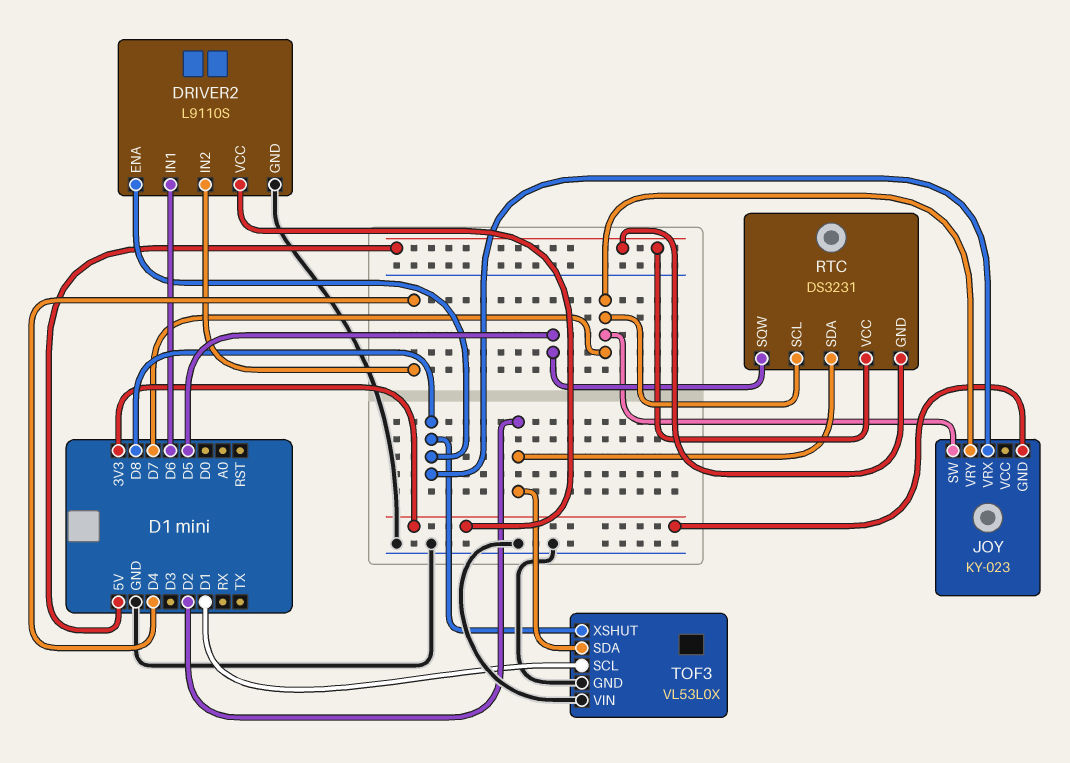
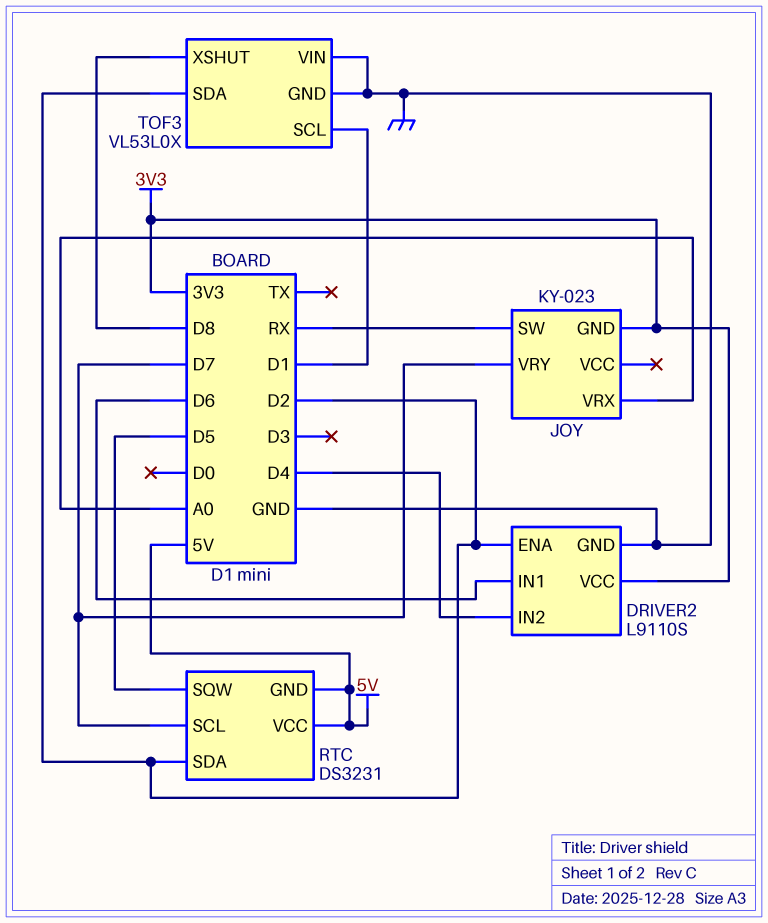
DRIVER2 pin ENA: D8 -> D2
JOY pin SW: D7 -> RX
JOY pin VRX: D8 -> A0

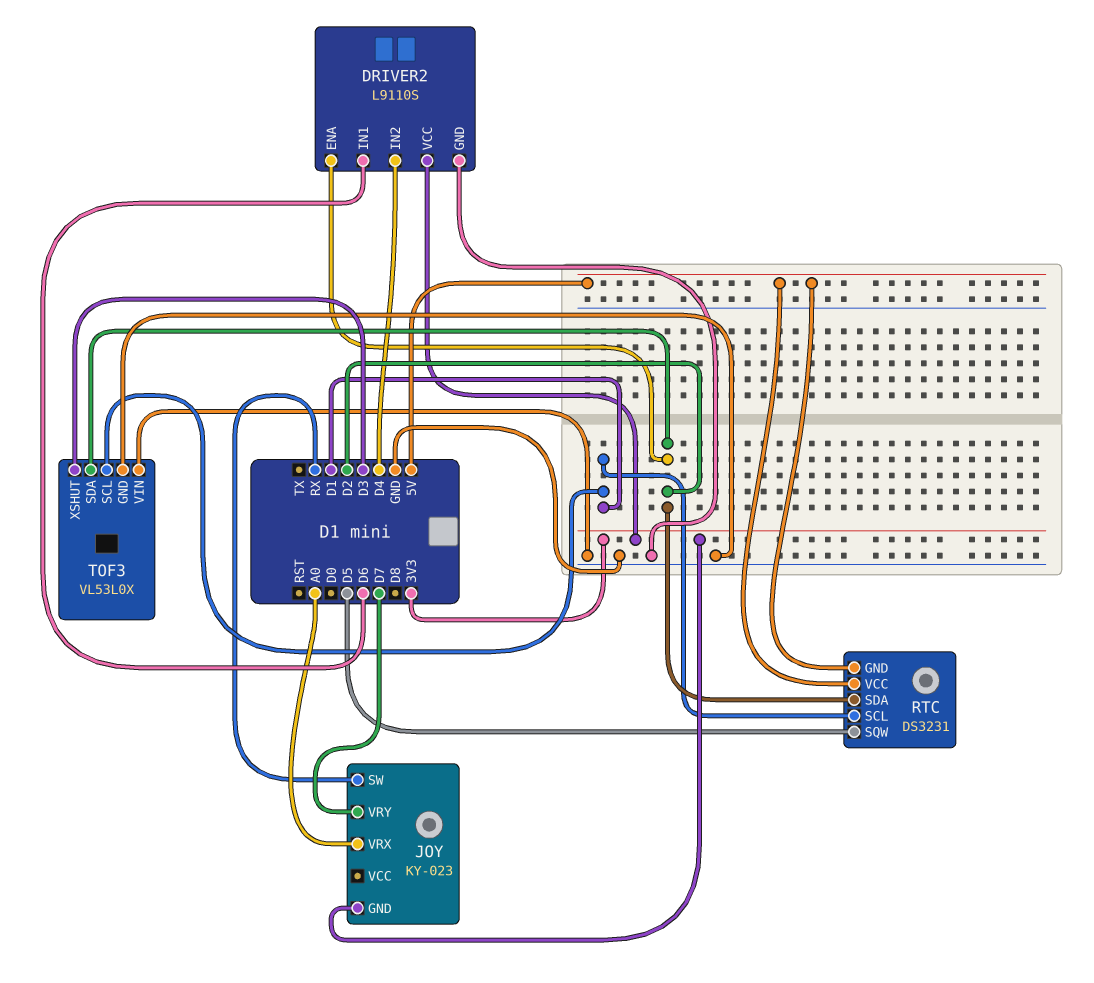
RTC pin SCL: D7 -> D1
TOF3 pin XSHUT: D8 -> D3

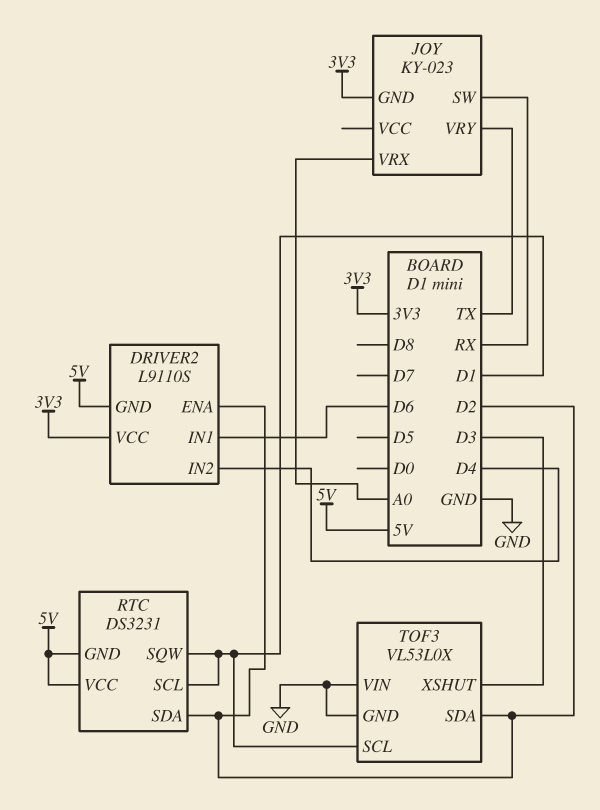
DRIVER2 pin GND: GND -> 5V
JOY pin VRY: D7 -> TX
RTC pin SQW: D5 -> D1

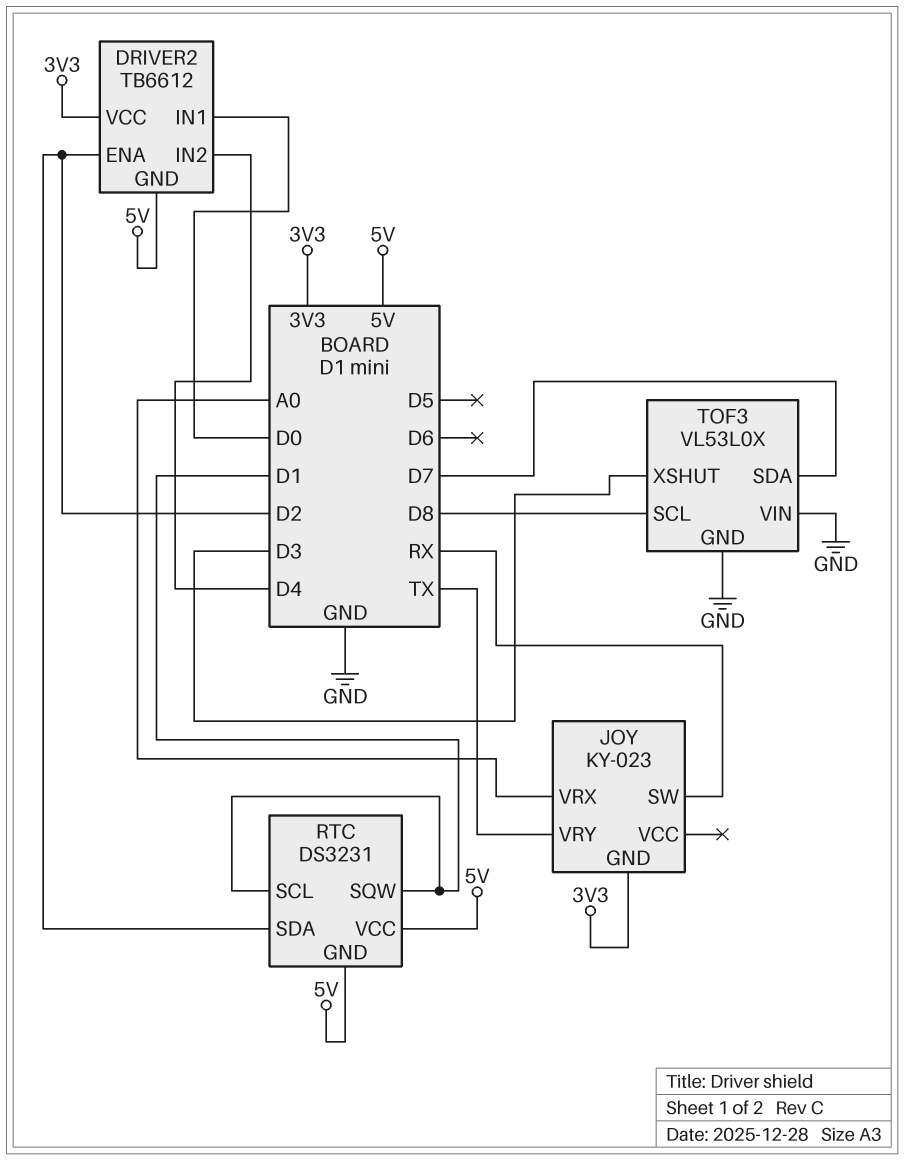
DRIVER2: L9110S -> TB6612
DRIVER2 pin IN1: D6 -> D0
TOF3 pin SCL: D1 -> D8
TOF3 pin SDA: D2 -> D7

